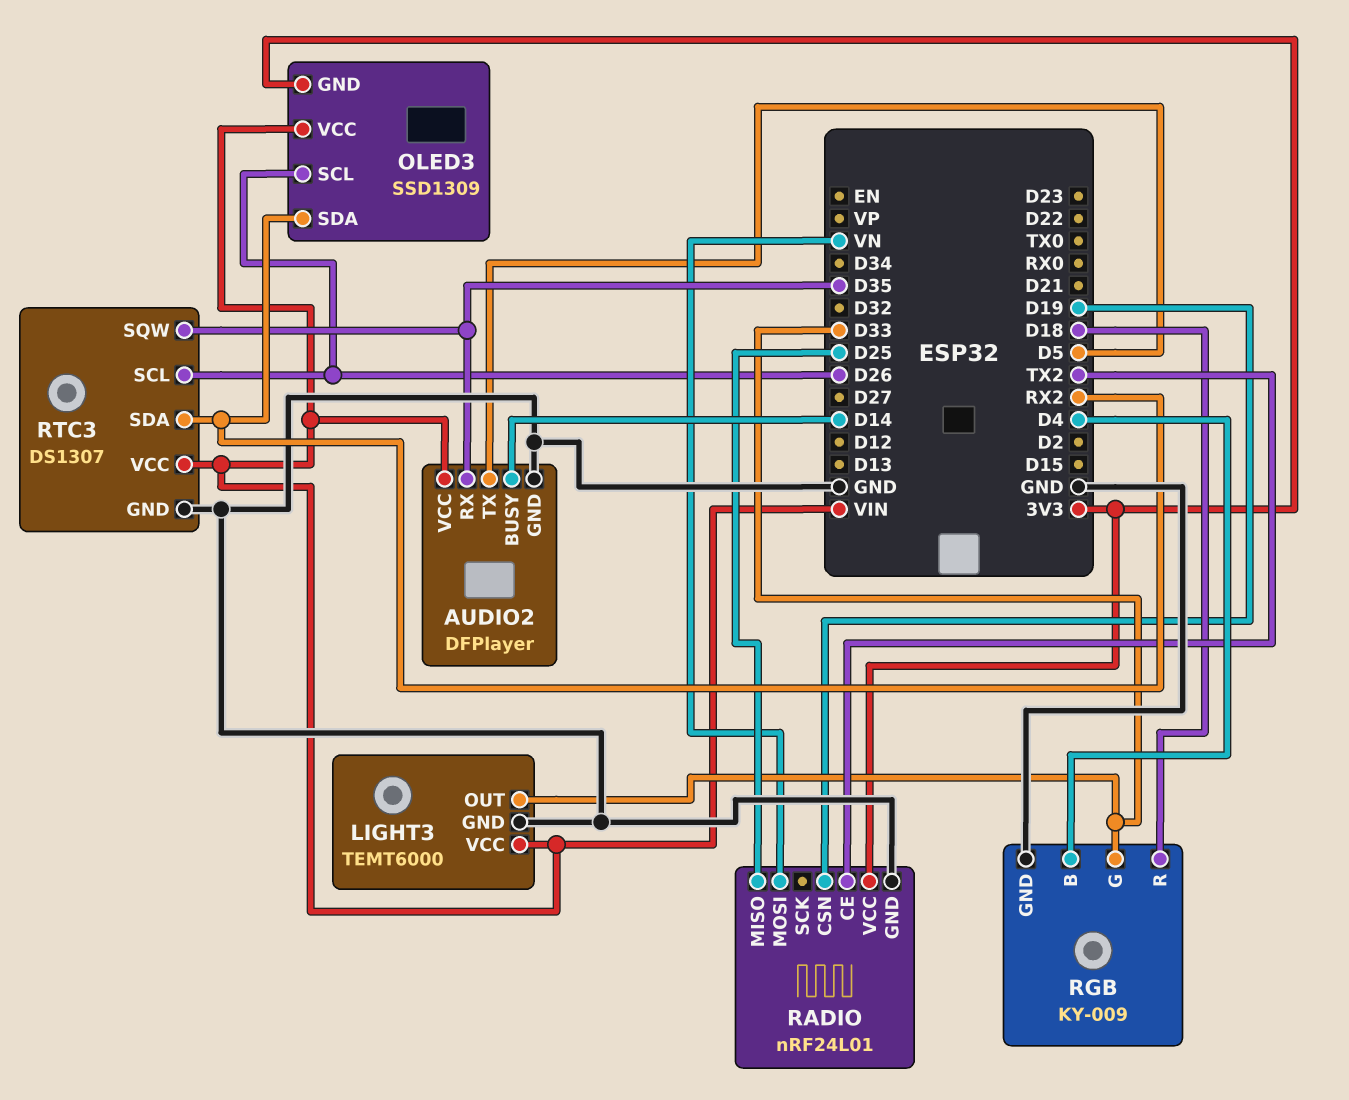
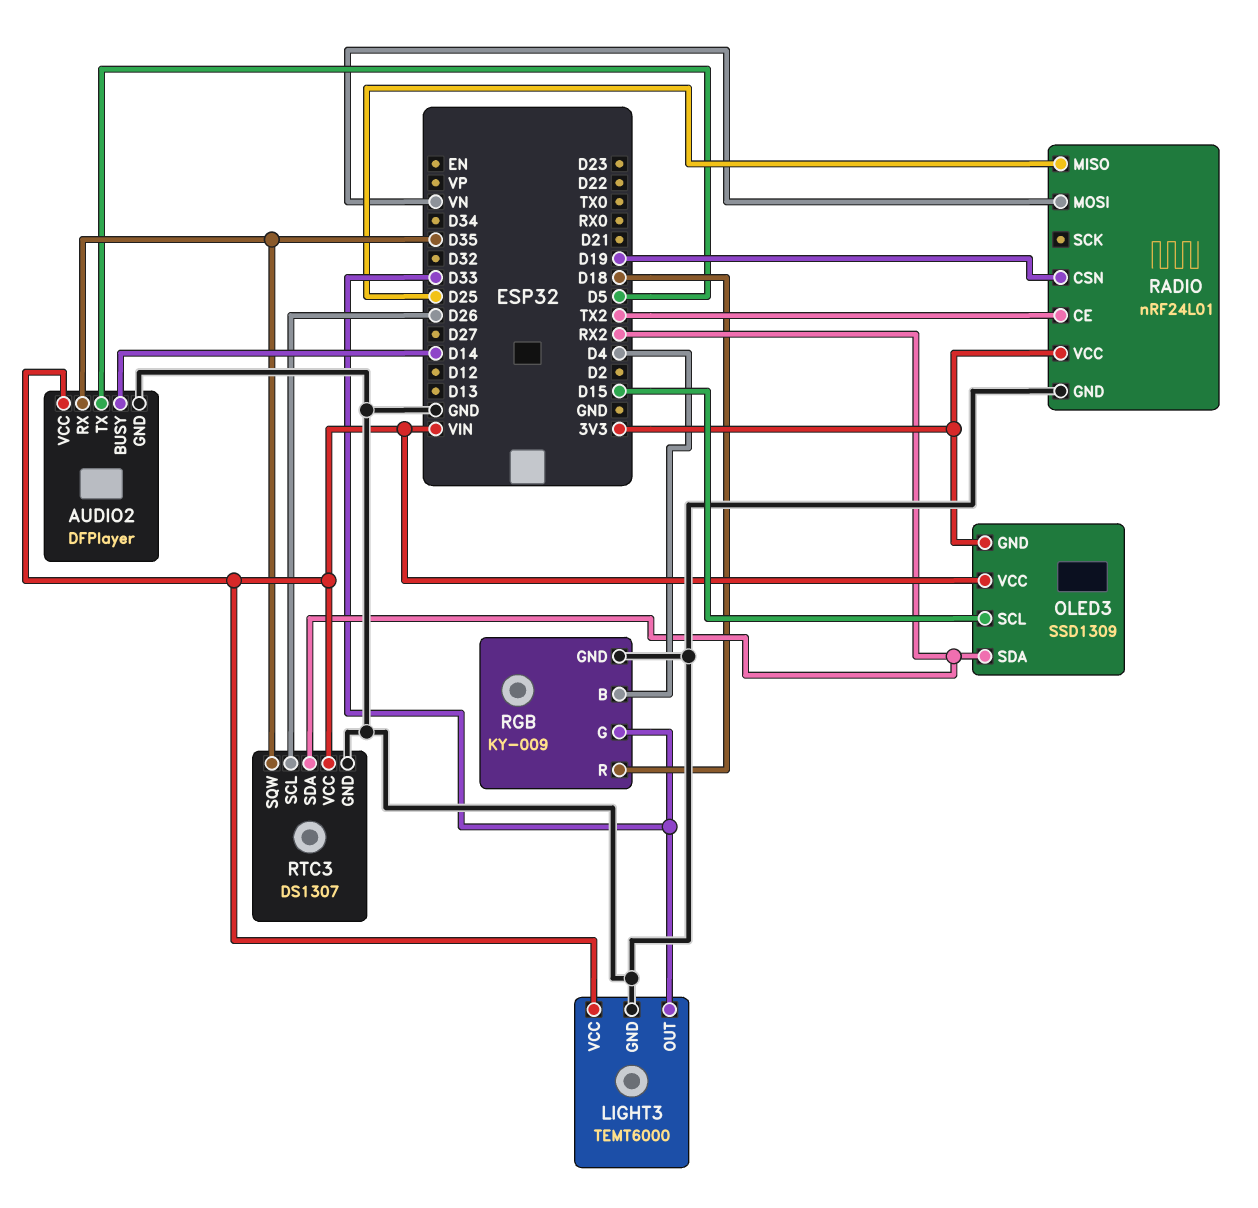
OLED3 pin SCL: D26 -> D15

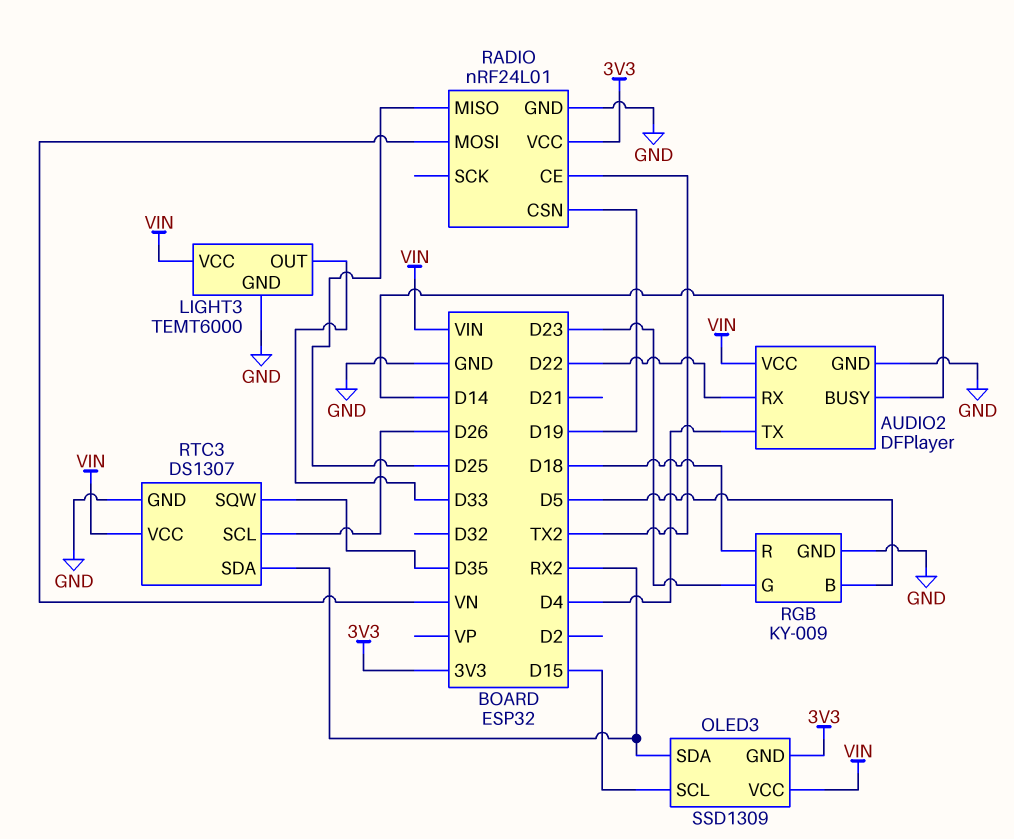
AUDIO2 pin RX: D35 -> D22
AUDIO2 pin TX: D5 -> D4
RGB pin B: D4 -> D5
RGB pin G: D33 -> D23

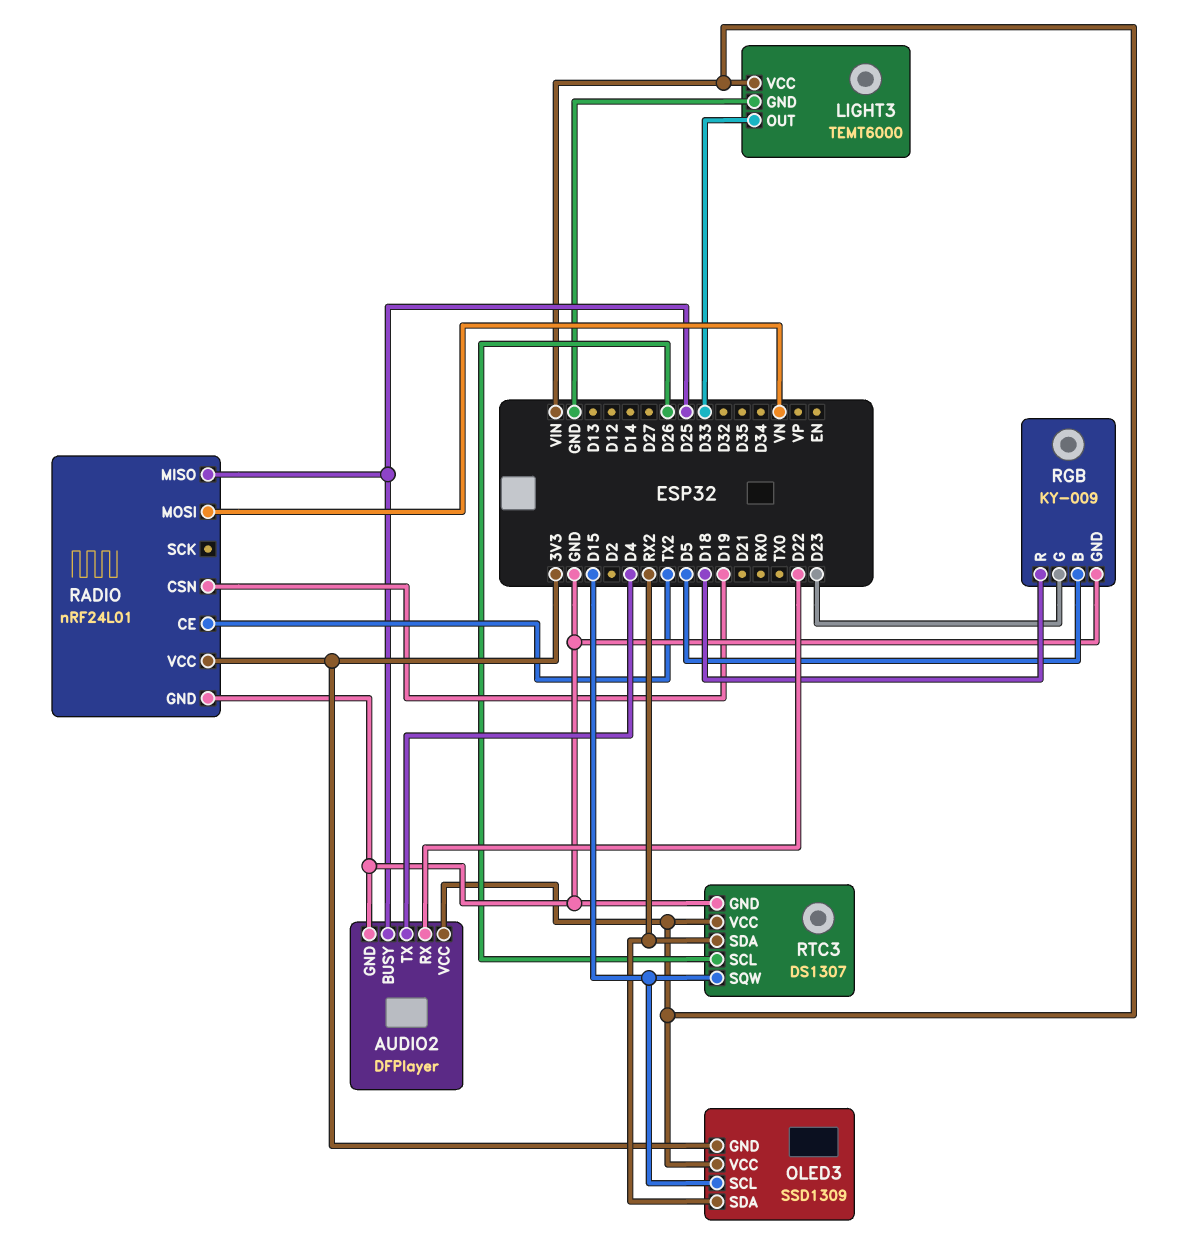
AUDIO2 pin BUSY: D14 -> D25
RTC3 pin SQW: D35 -> D15

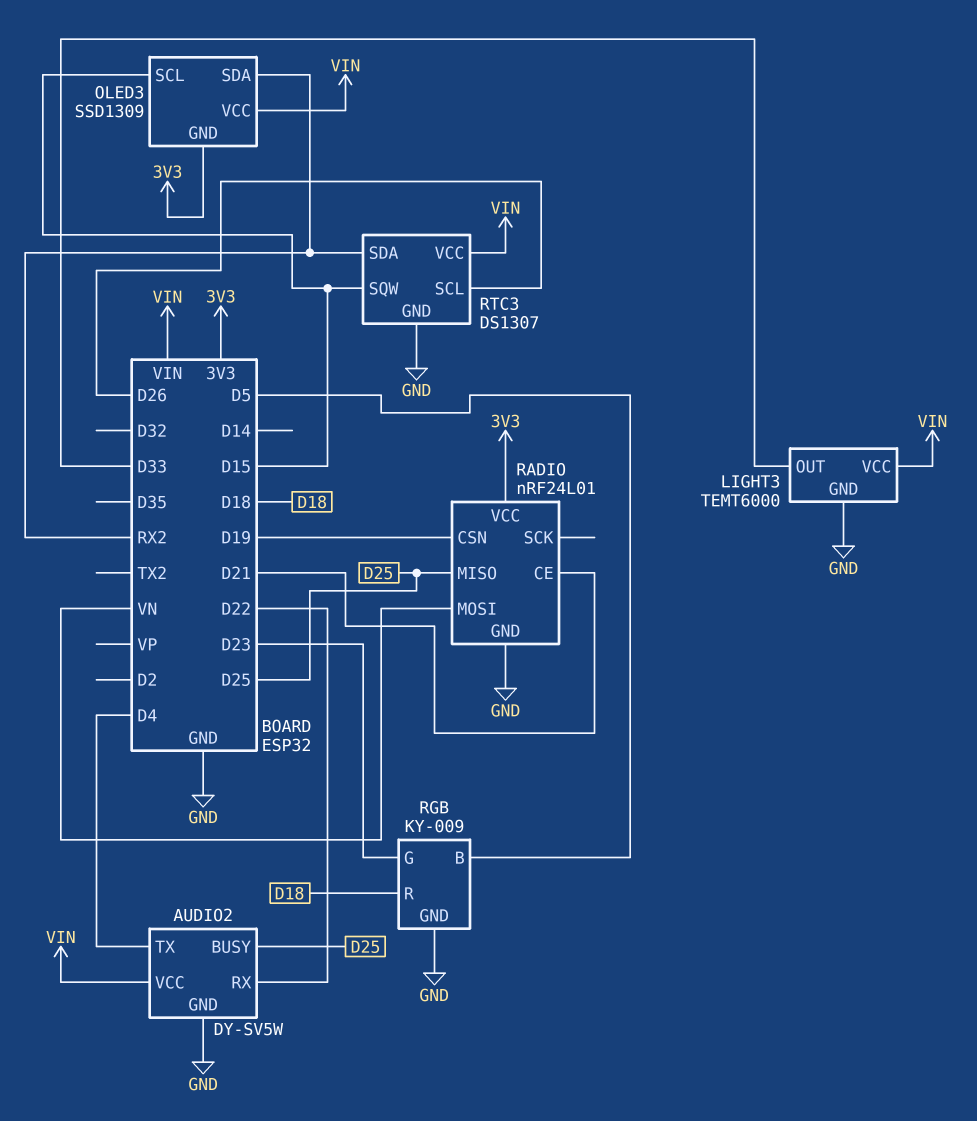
AUDIO2: DFPlayer -> DY-SV5W
RADIO pin CE: TX2 -> D21

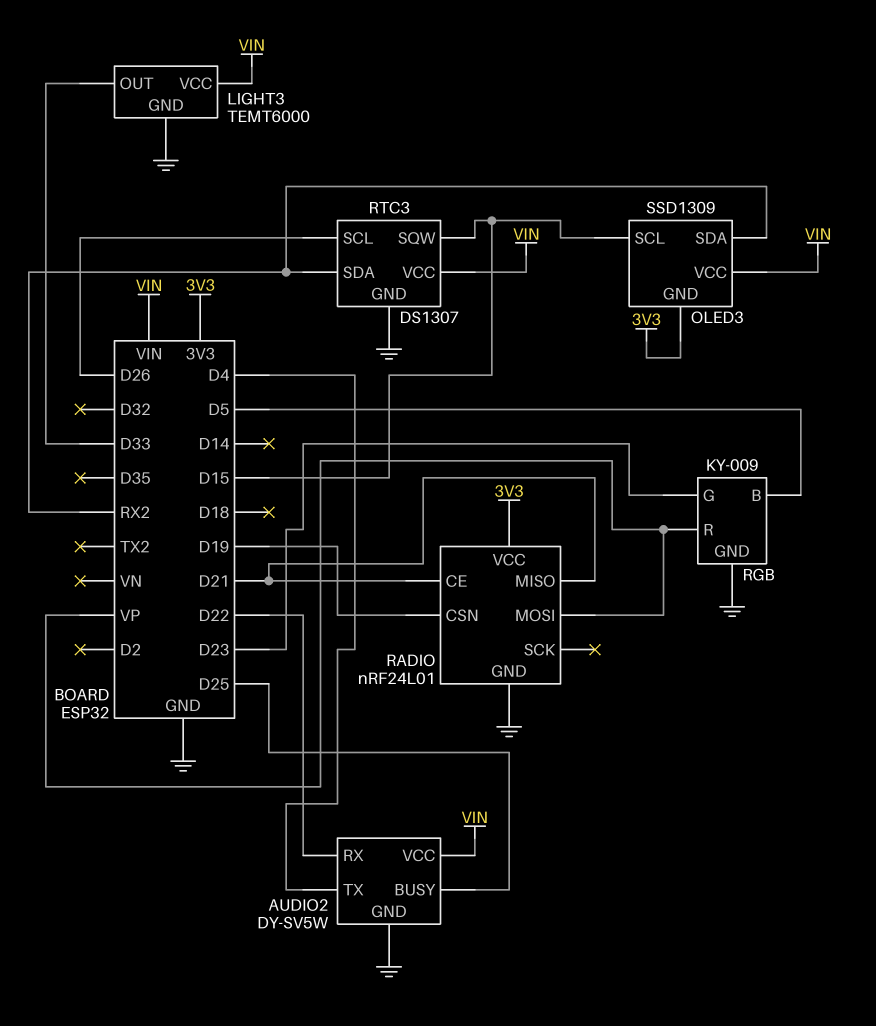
RADIO pin MISO: D25 -> D21
RADIO pin MOSI: VN -> VP
RGB pin R: D18 -> VP

